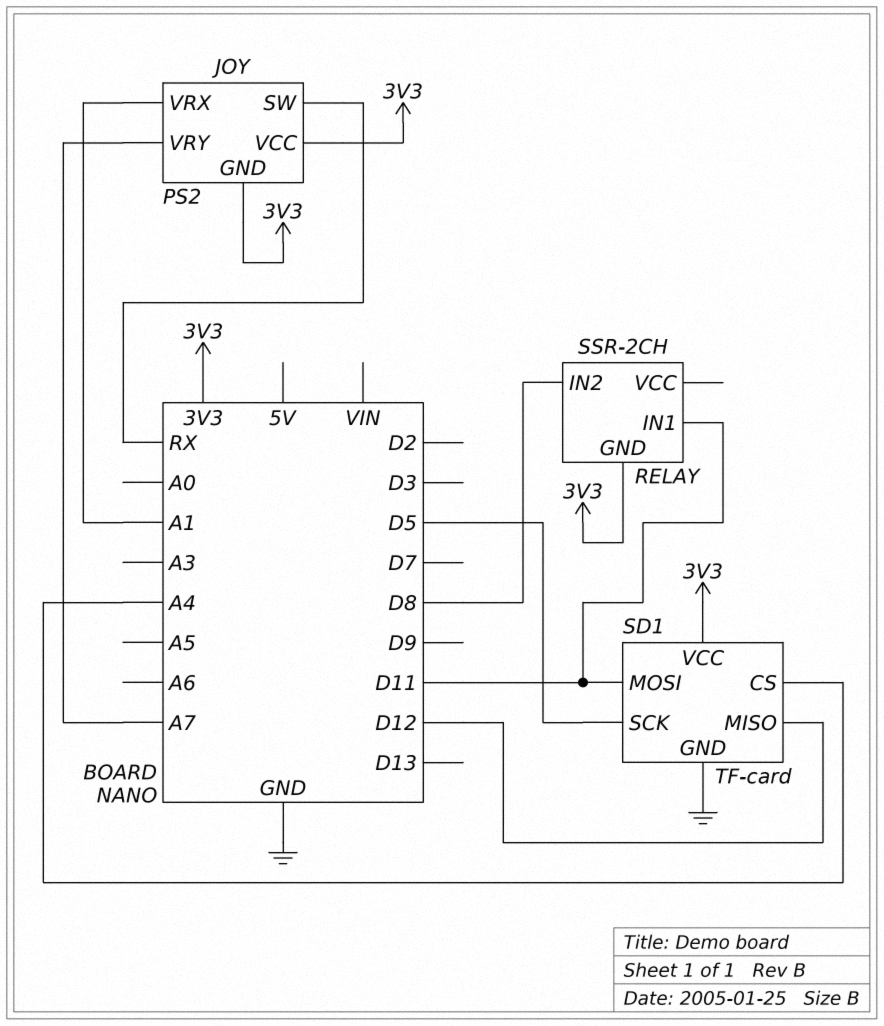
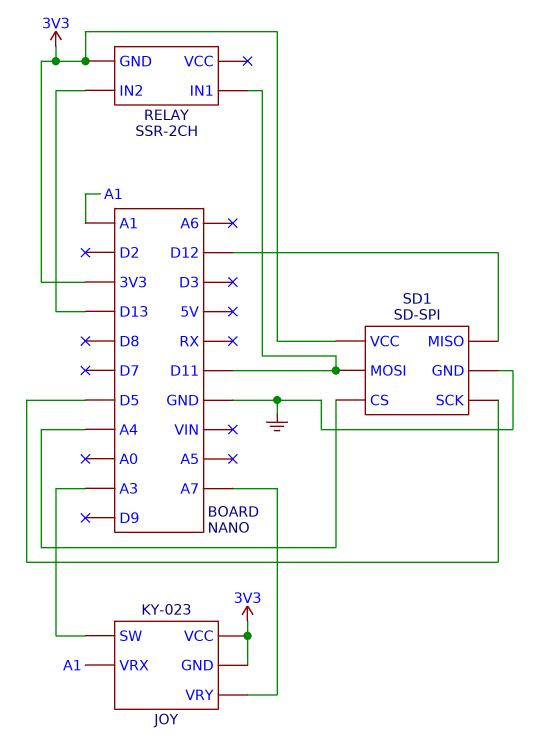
JOY: PS2 -> KY-023
JOY pin SW: RX -> A3
RELAY pin IN2: D8 -> D13
SD1: TF-card -> SD-SPI

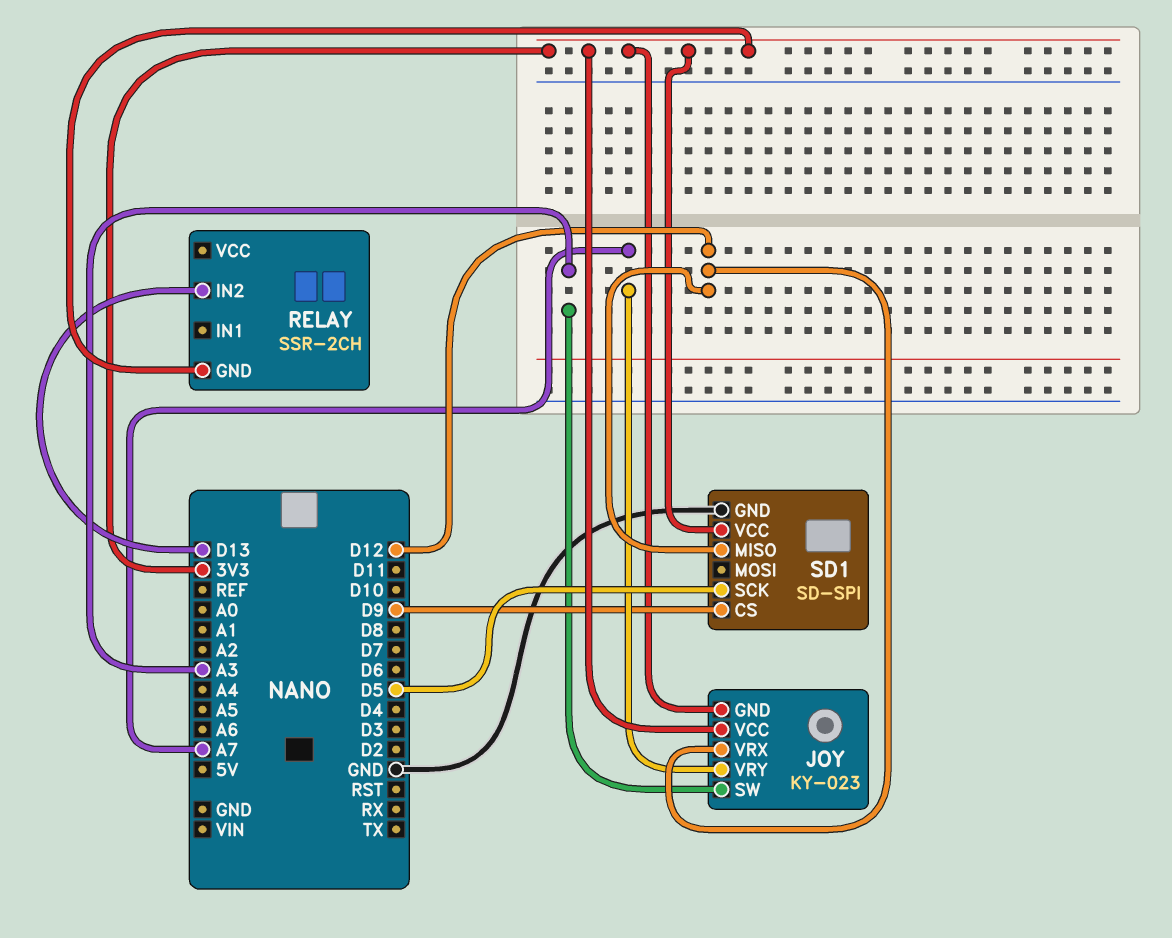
JOY pin VRX: A1 -> D12
RELAY pin IN1: D11 -> none
SD1 pin CS: A4 -> D9
SD1 pin MOSI: D11 -> none

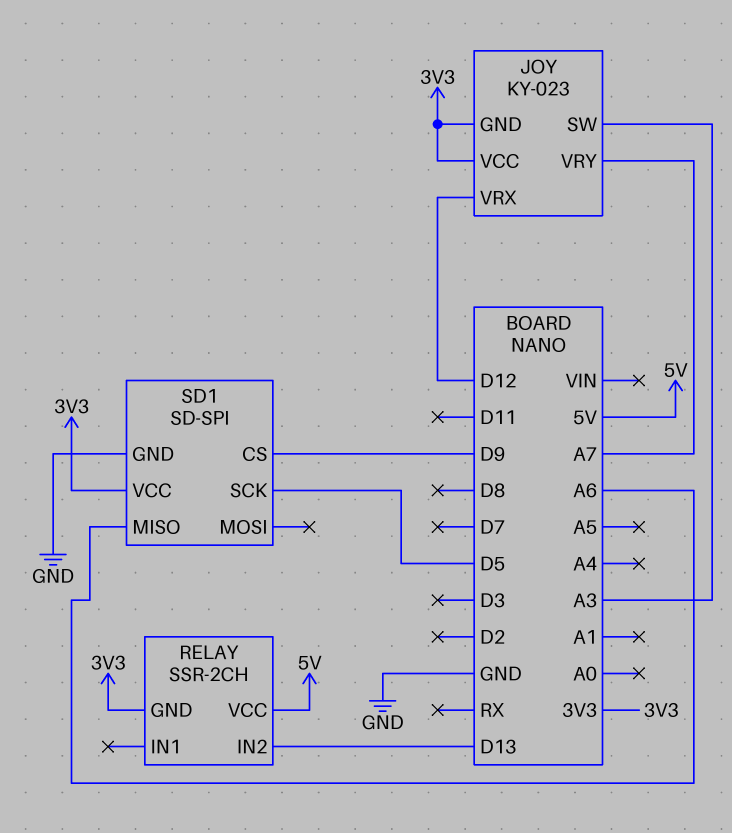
RELAY pin VCC: none -> 5V
SD1 pin MISO: D12 -> A6

